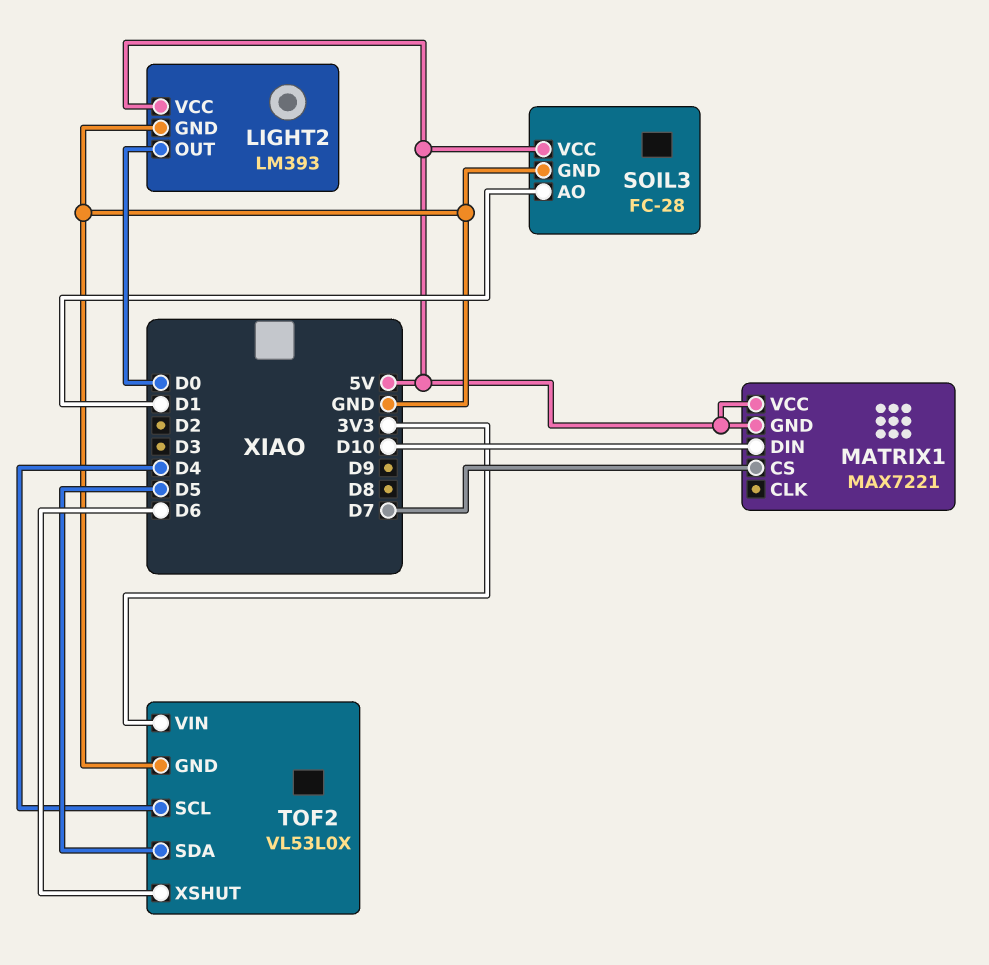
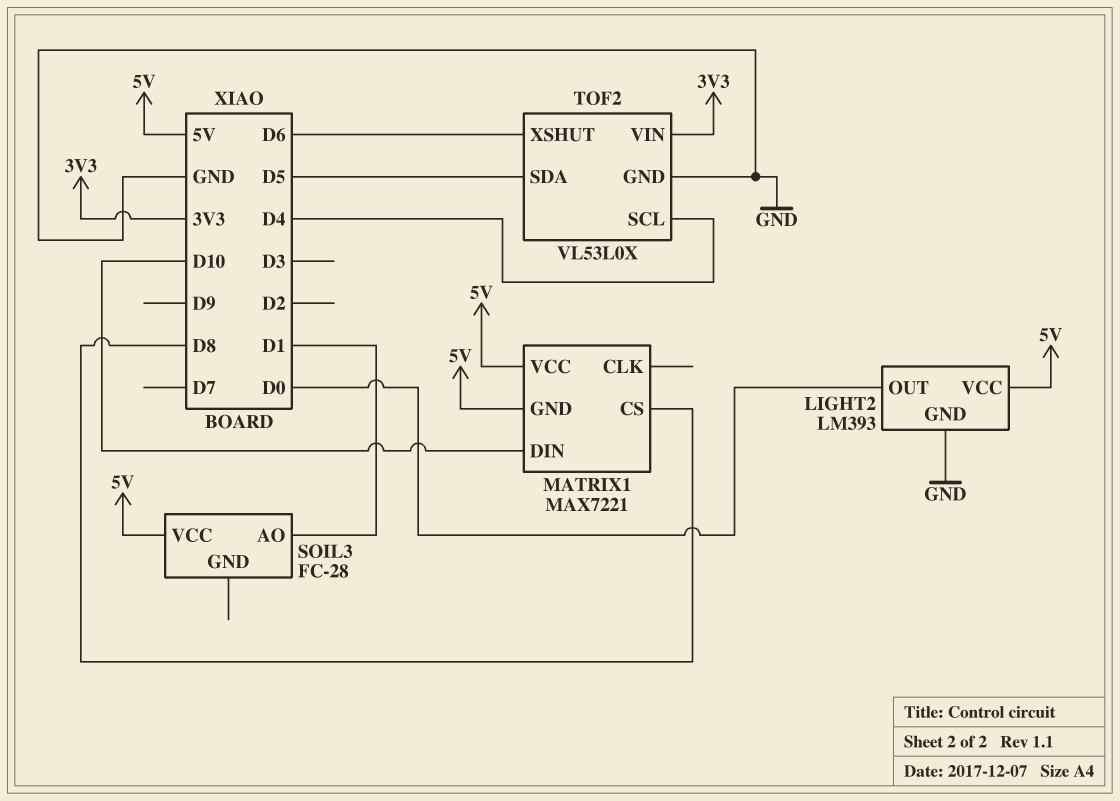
MATRIX1 pin CS: D7 -> D8
SOIL3 pin GND: GND -> none

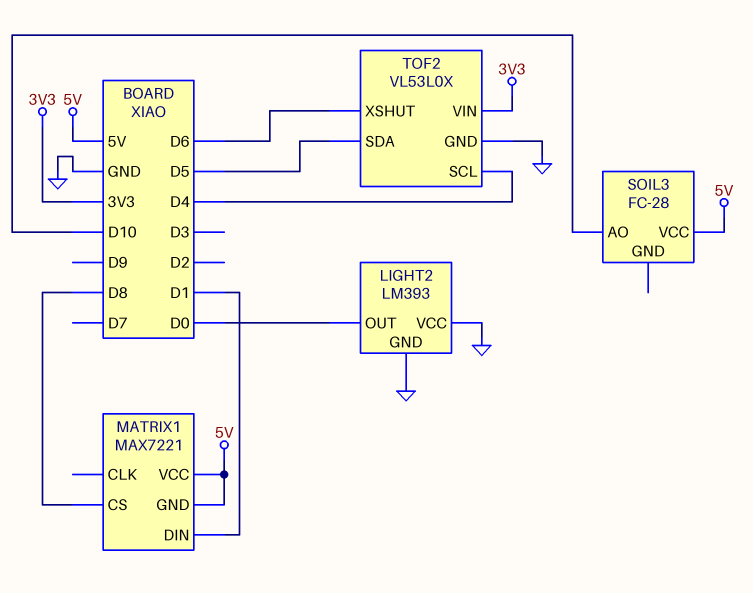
LIGHT2 pin VCC: 5V -> GND
MATRIX1 pin DIN: D10 -> D1
SOIL3 pin AO: D1 -> D10

